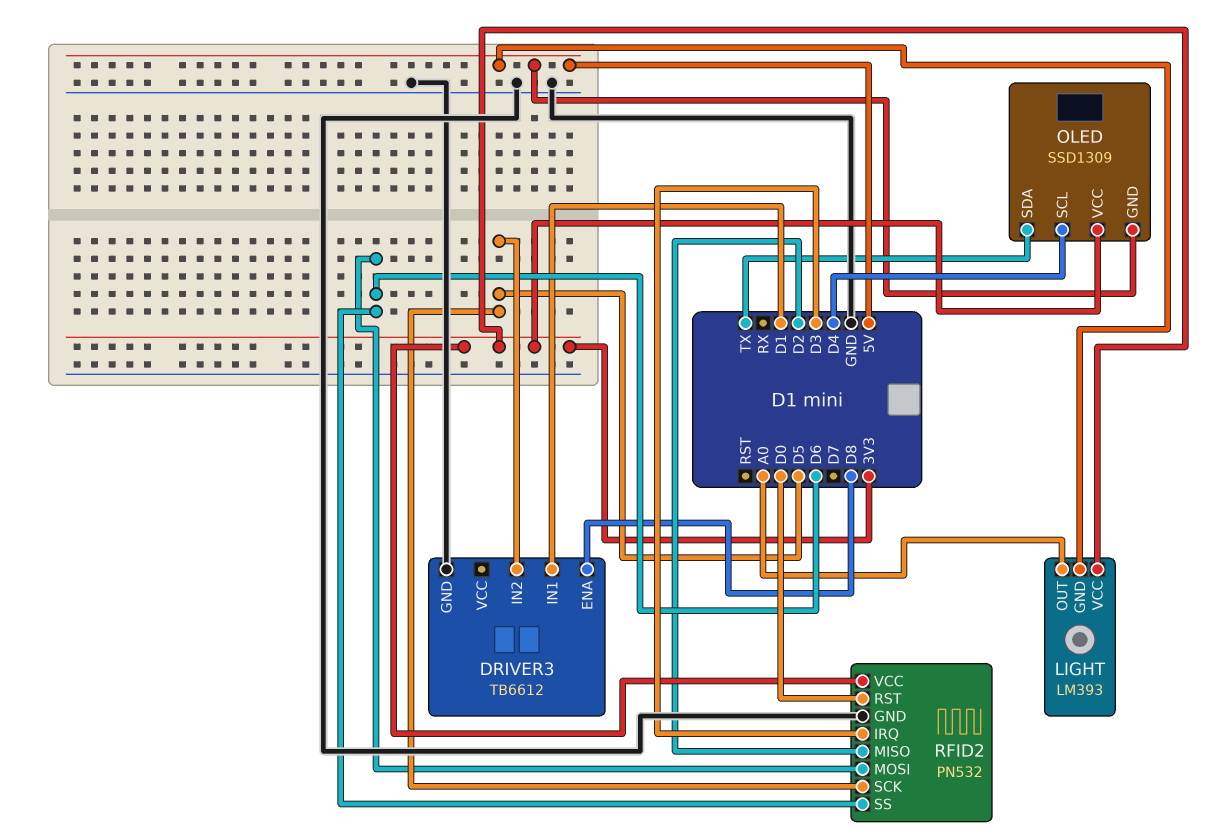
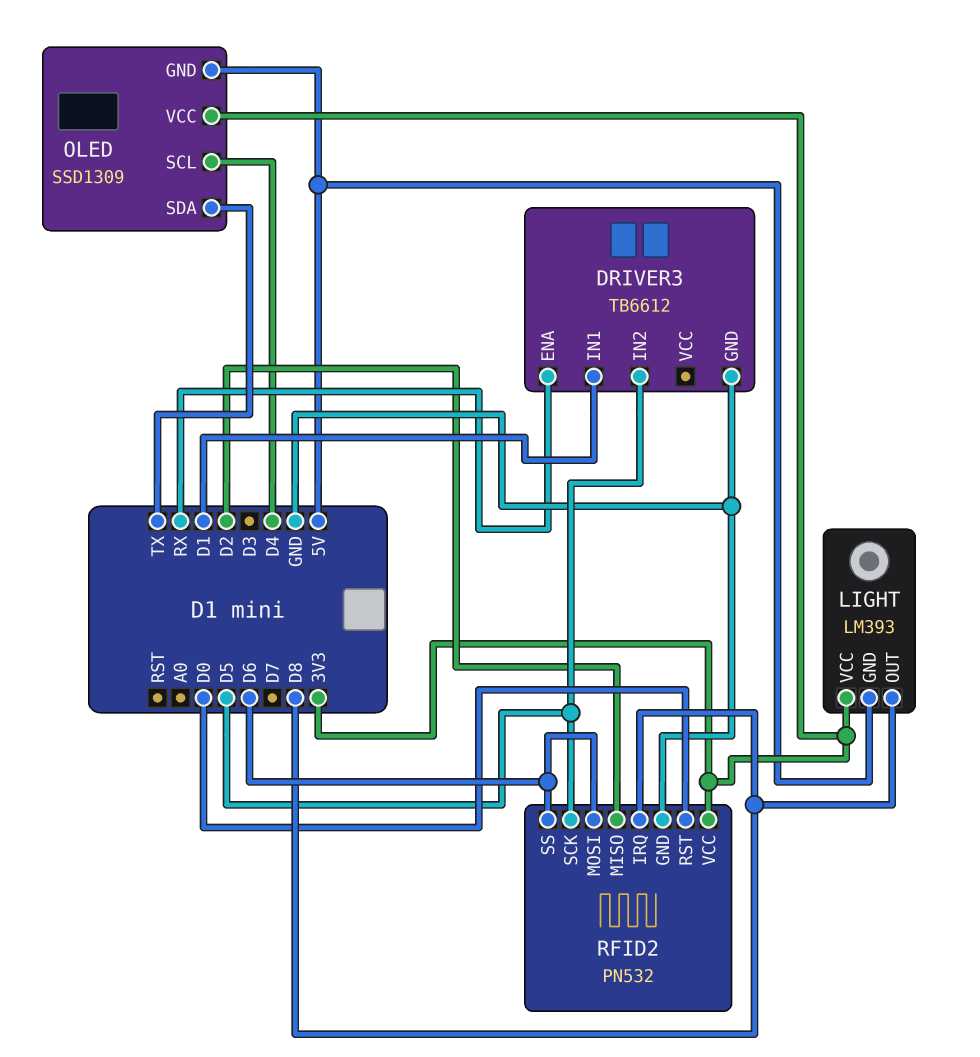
DRIVER3 pin ENA: D8 -> RX
LIGHT pin OUT: A0 -> D8
RFID2 pin IRQ: D3 -> D8

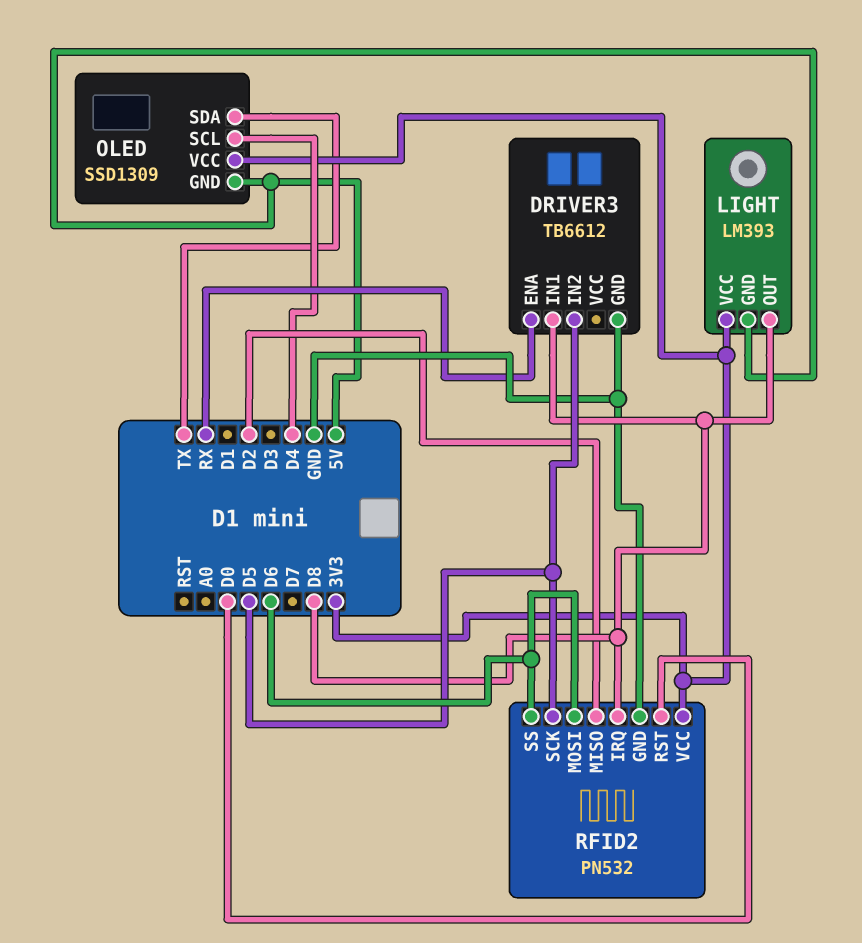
DRIVER3 pin IN1: D1 -> D8

